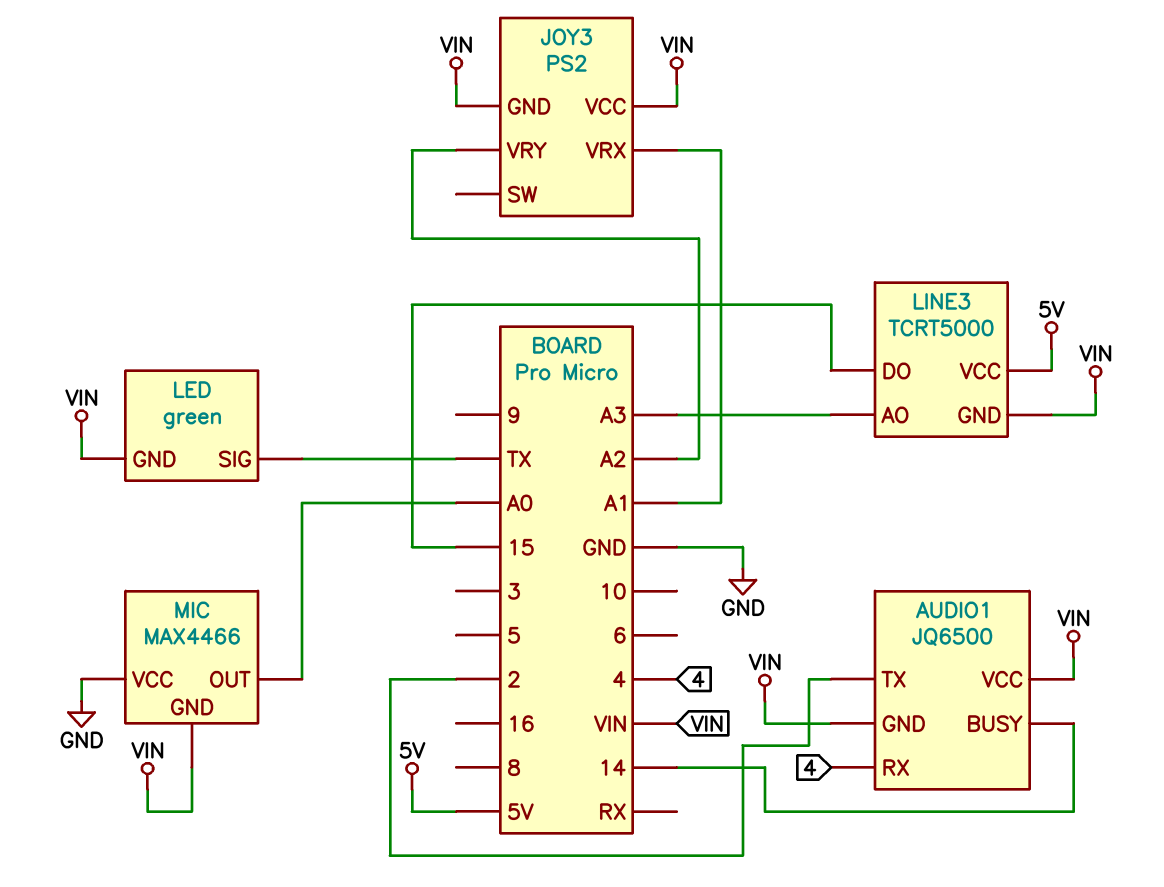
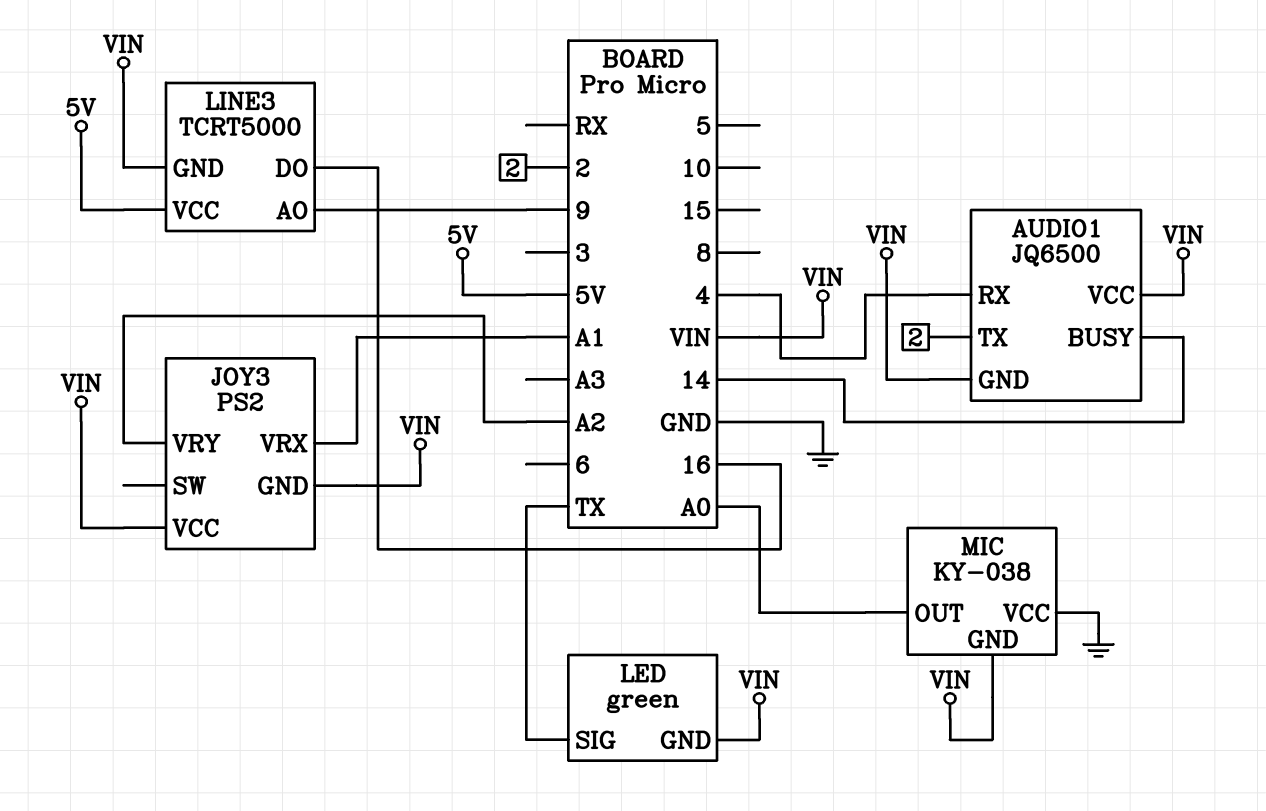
LINE3 pin AO: A3 -> 9
LINE3 pin DO: 15 -> 16
MIC: MAX4466 -> KY-038

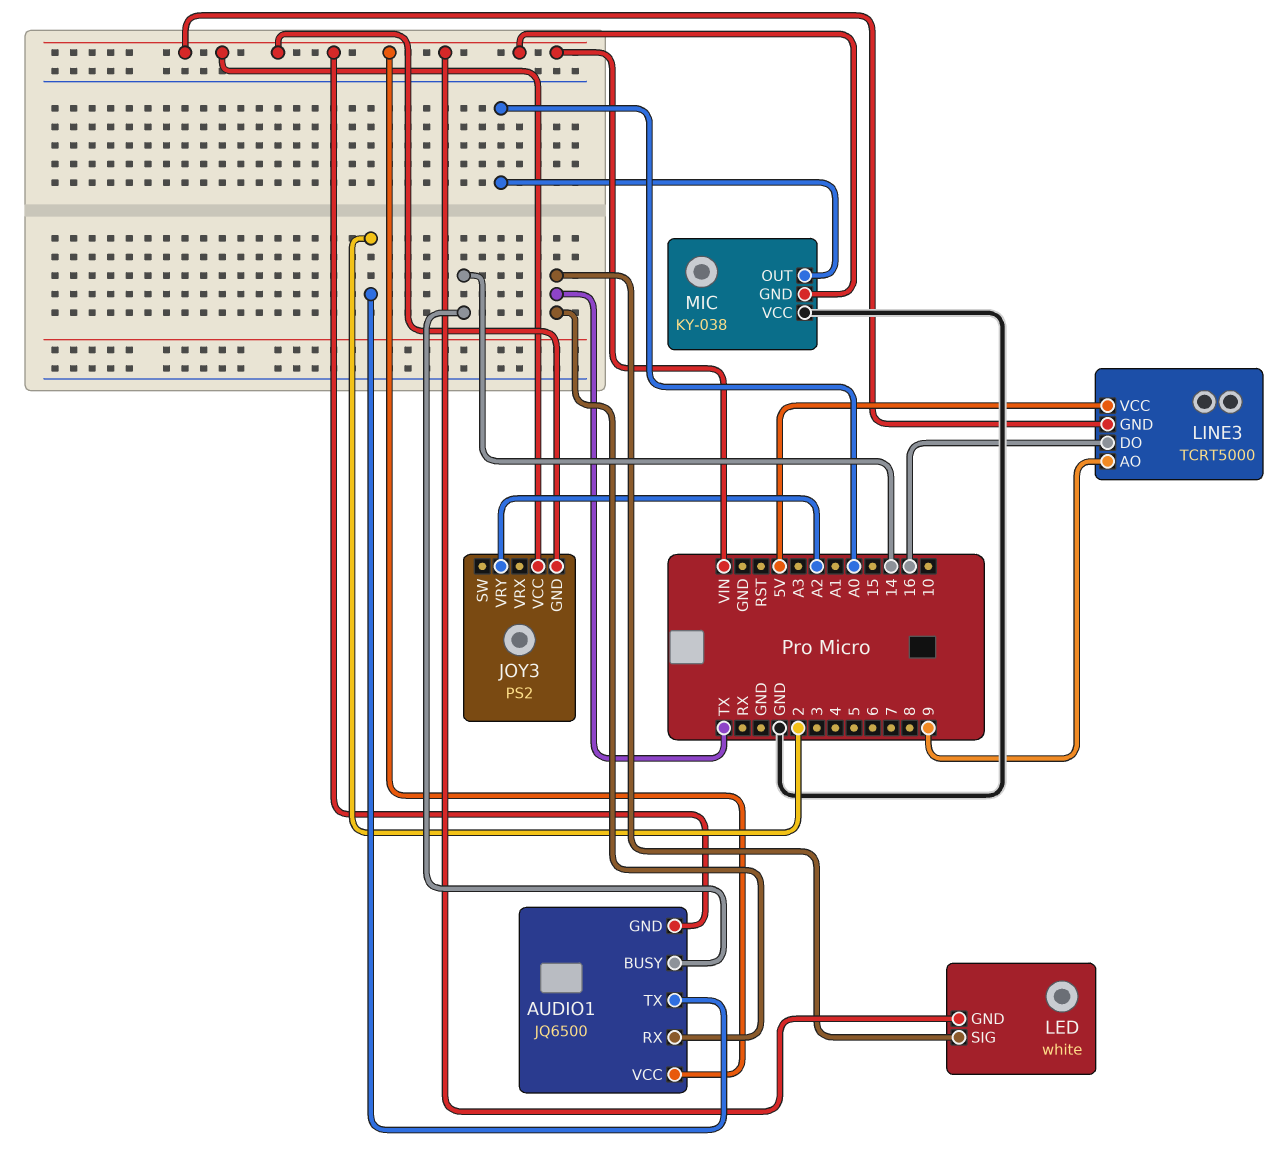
AUDIO1 pin RX: 4 -> TX
JOY3 pin VRX: A1 -> none
LED: green -> white

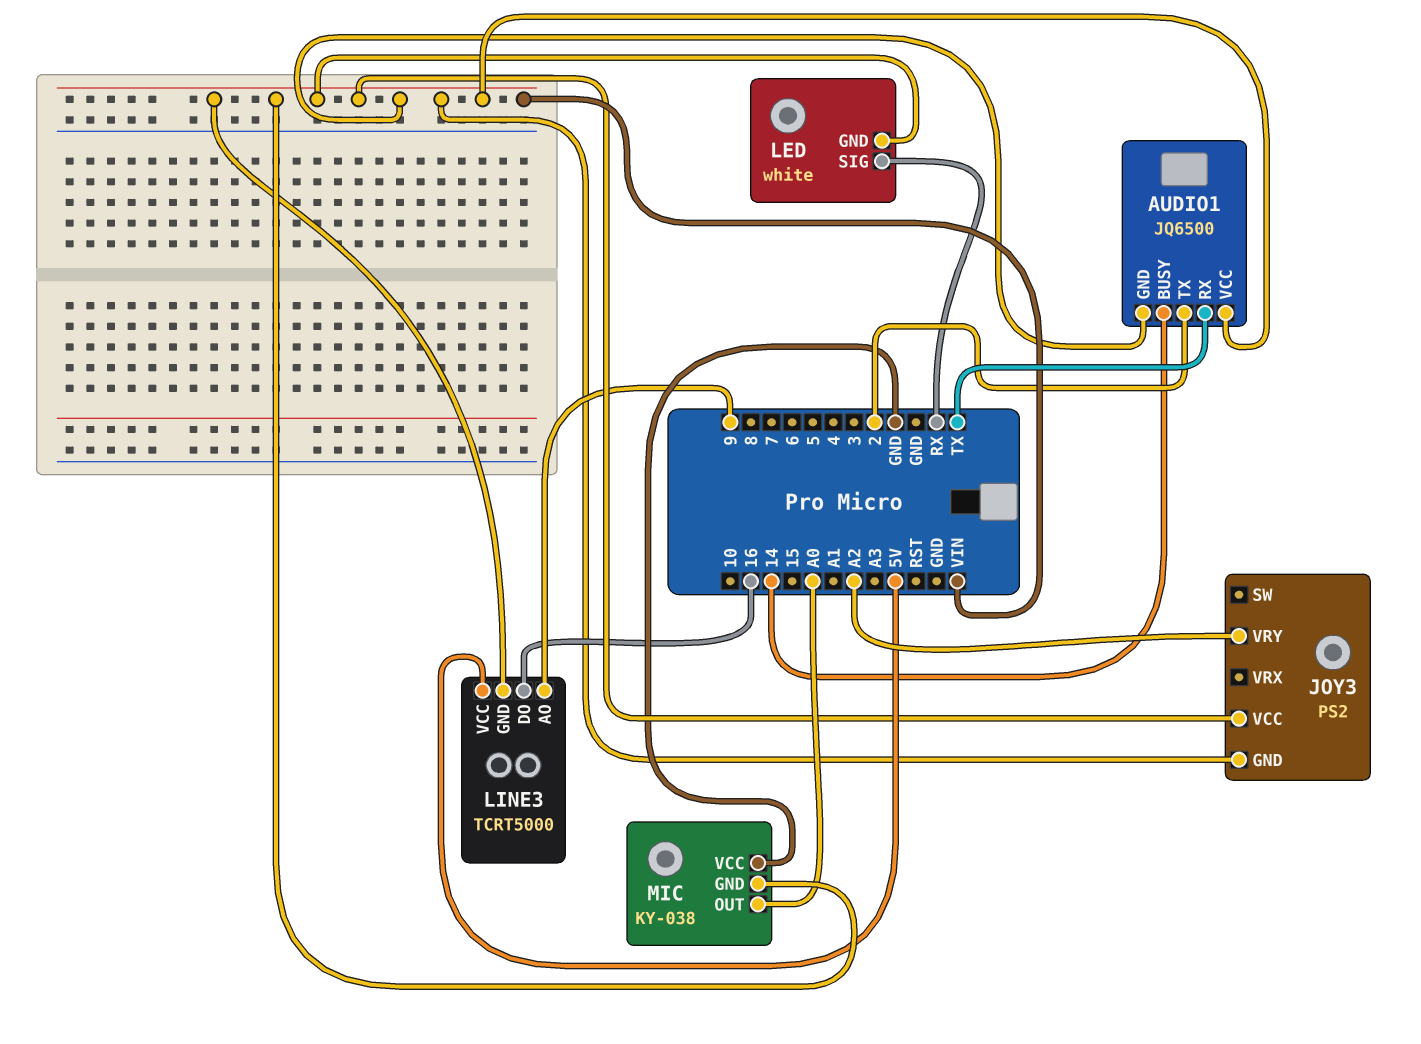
LED pin SIG: TX -> RX

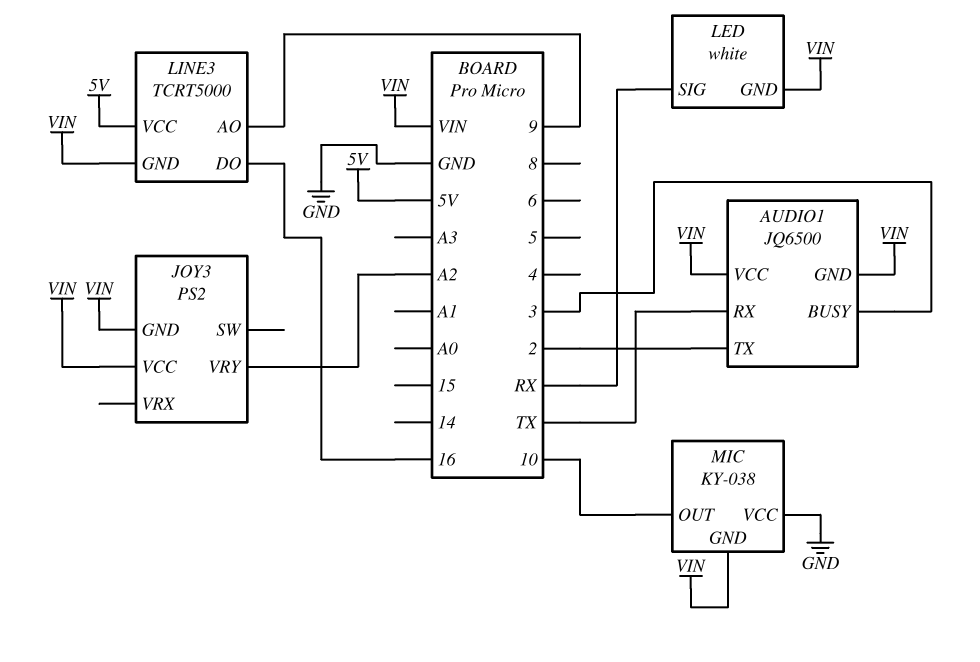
AUDIO1 pin BUSY: 14 -> 3
MIC pin OUT: A0 -> 10

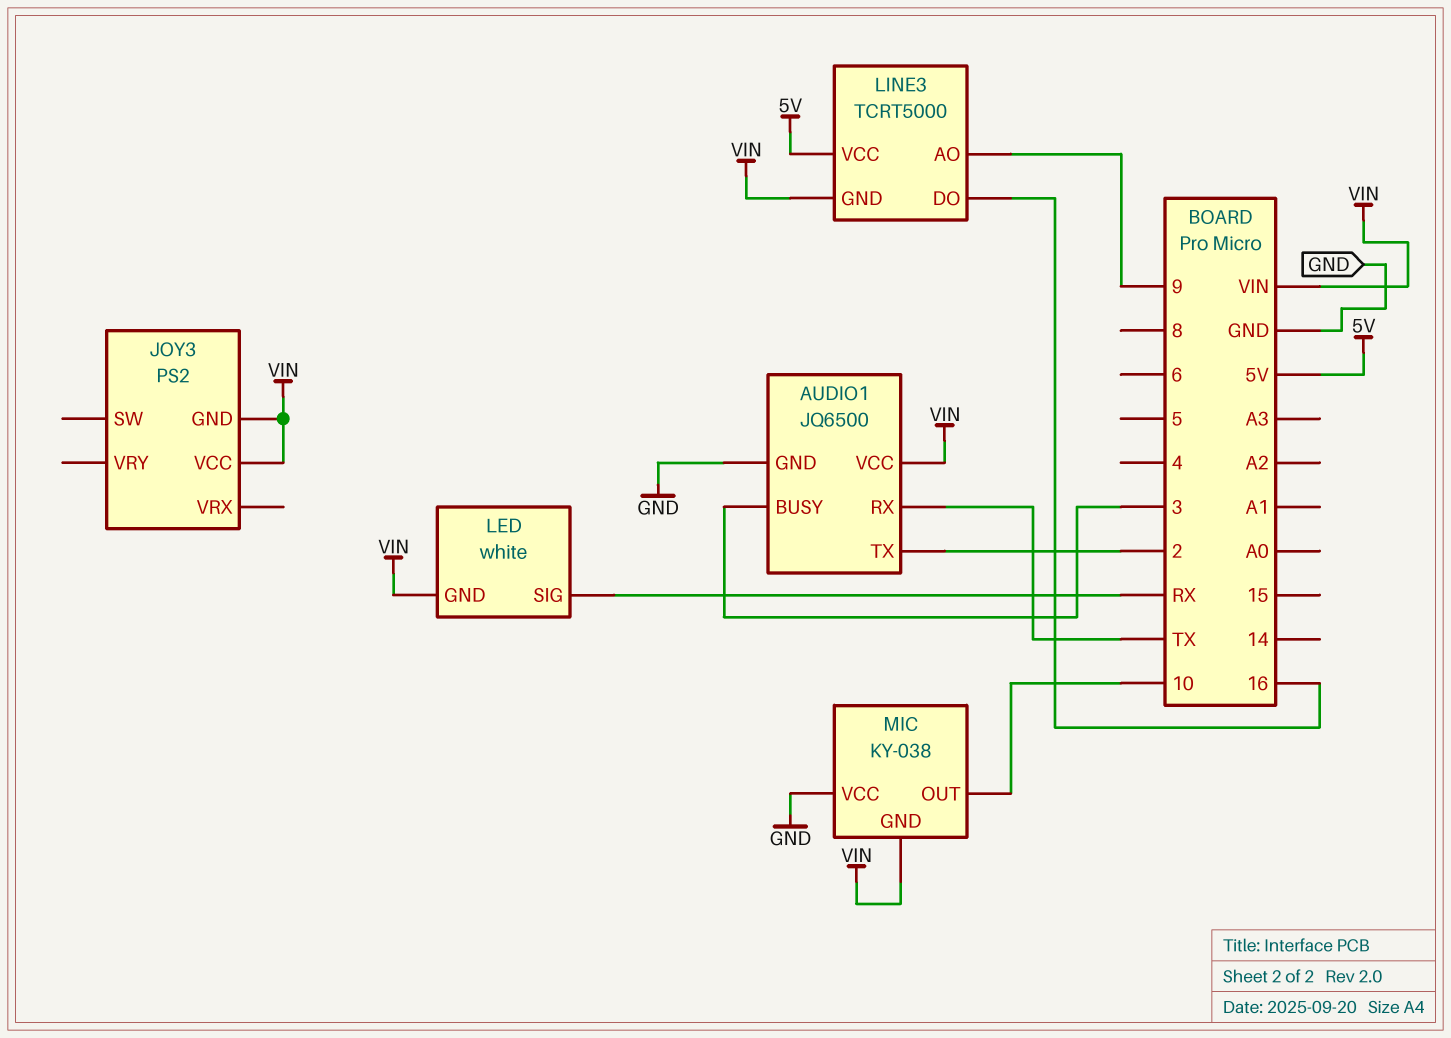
AUDIO1 pin GND: VIN -> GND
JOY3 pin VRY: A2 -> none

